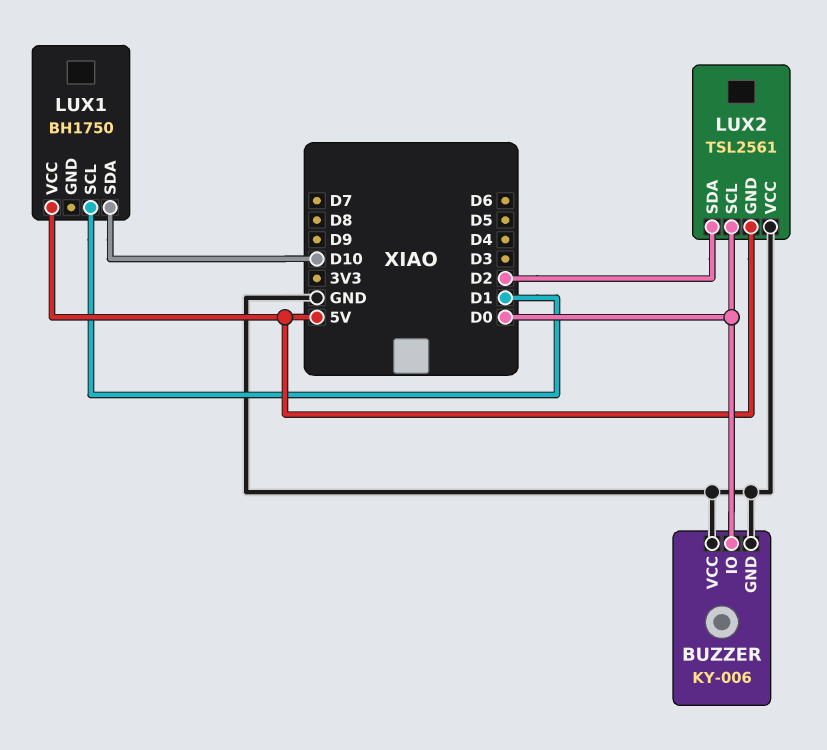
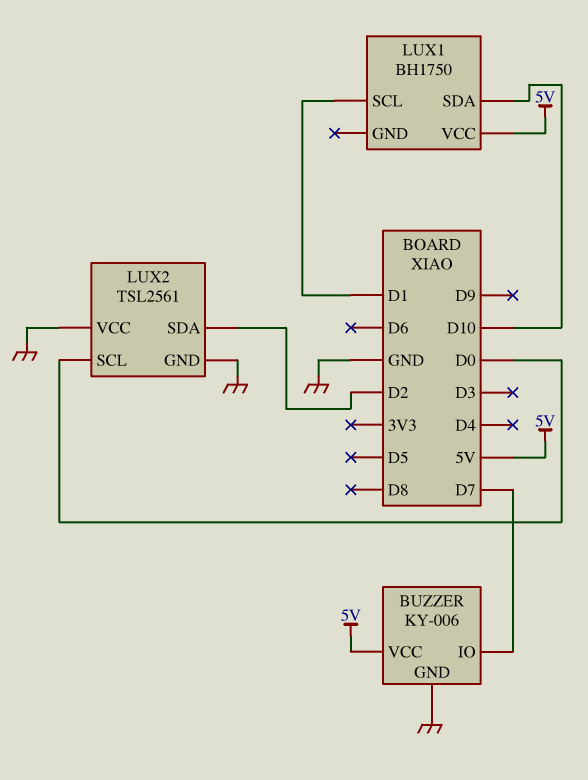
BUZZER pin IO: D0 -> D7
BUZZER pin VCC: GND -> 5V
LUX2 pin GND: 5V -> GND

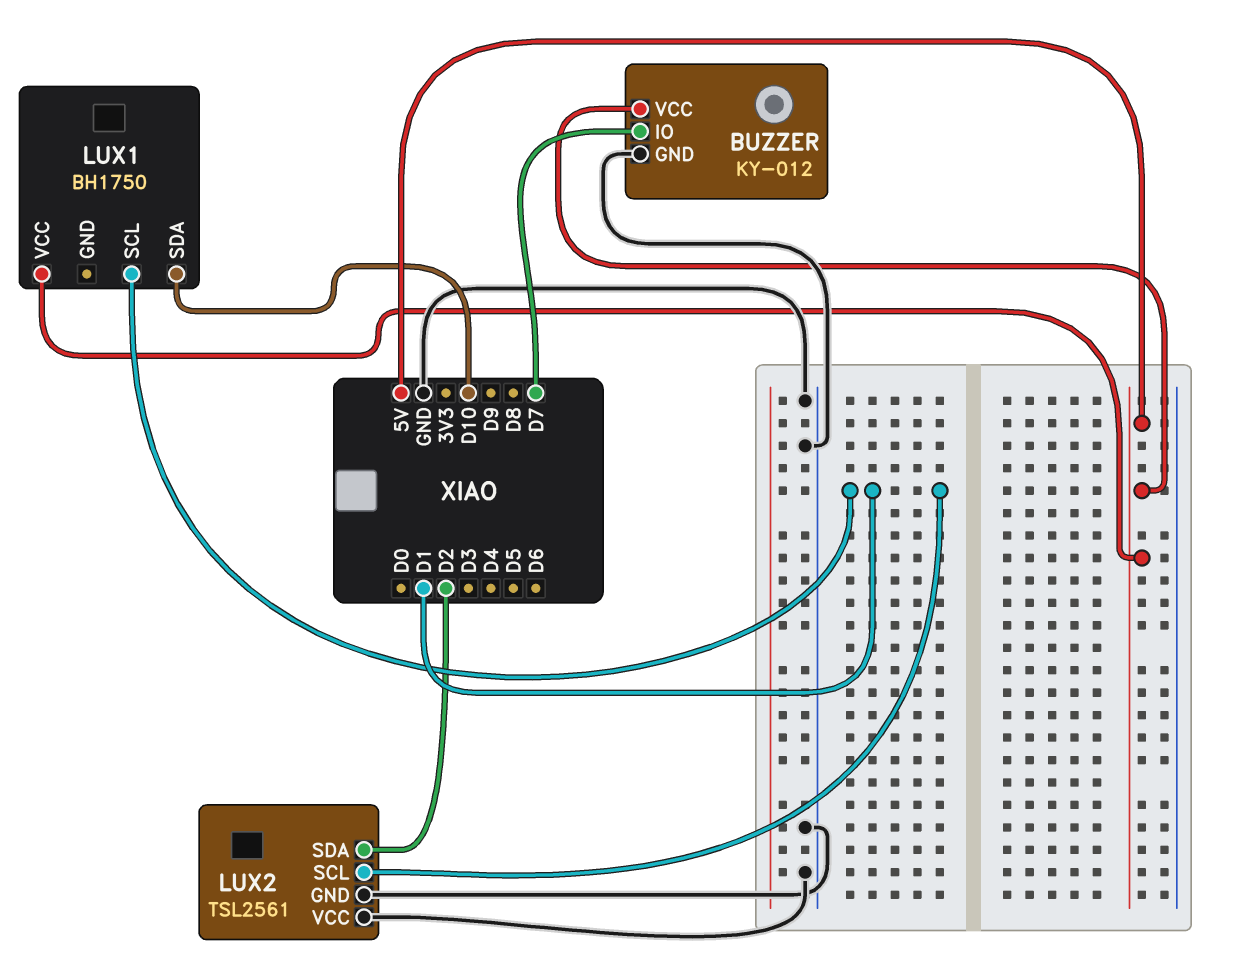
BUZZER: KY-006 -> KY-012
LUX2 pin SCL: D0 -> D1

